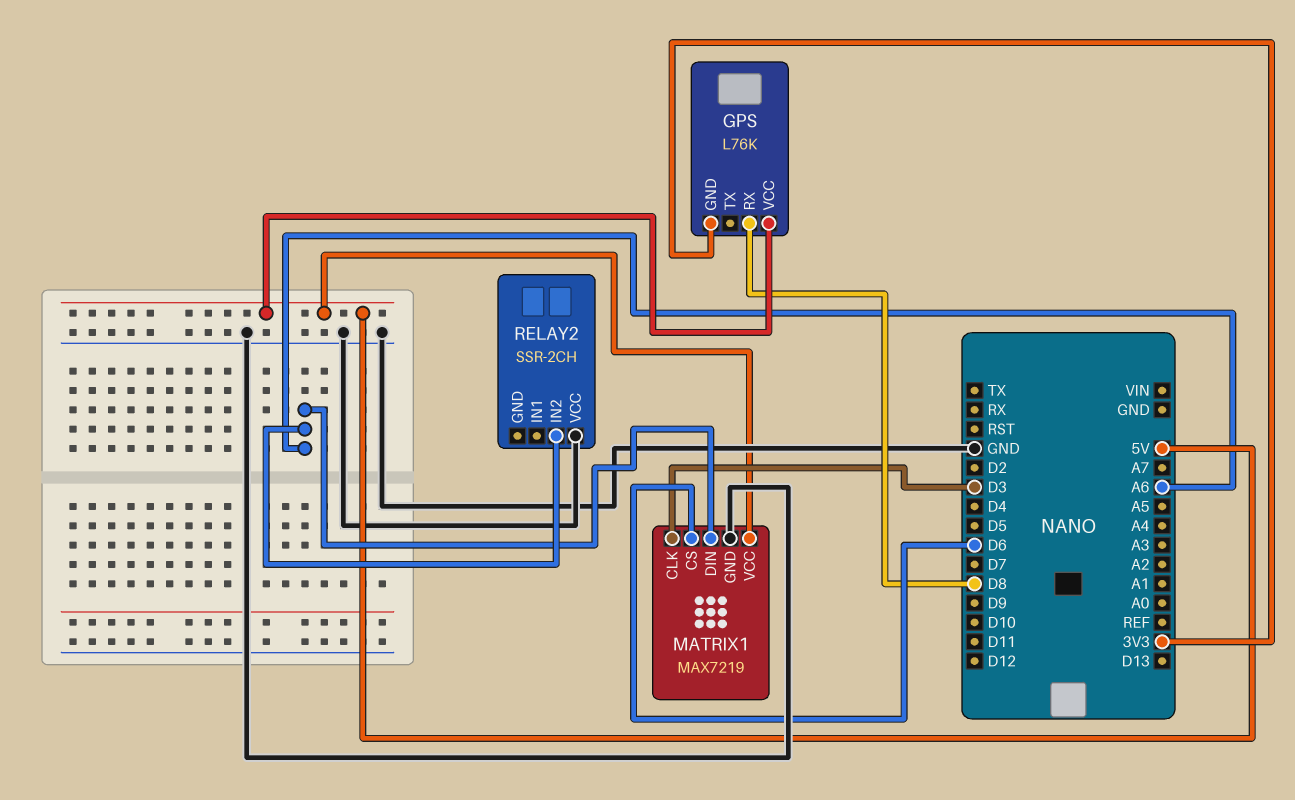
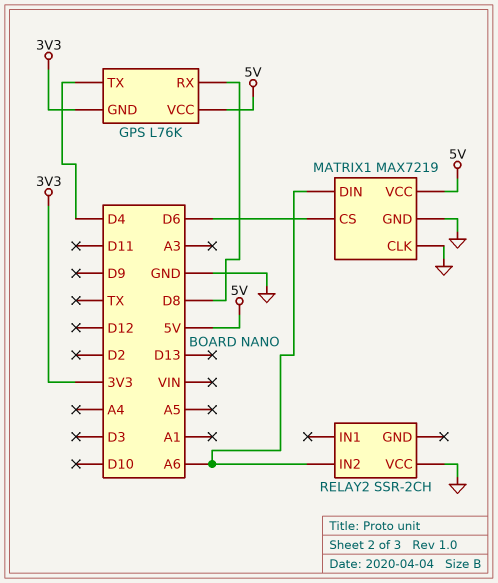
GPS pin TX: none -> D4
MATRIX1 pin CLK: D3 -> GND

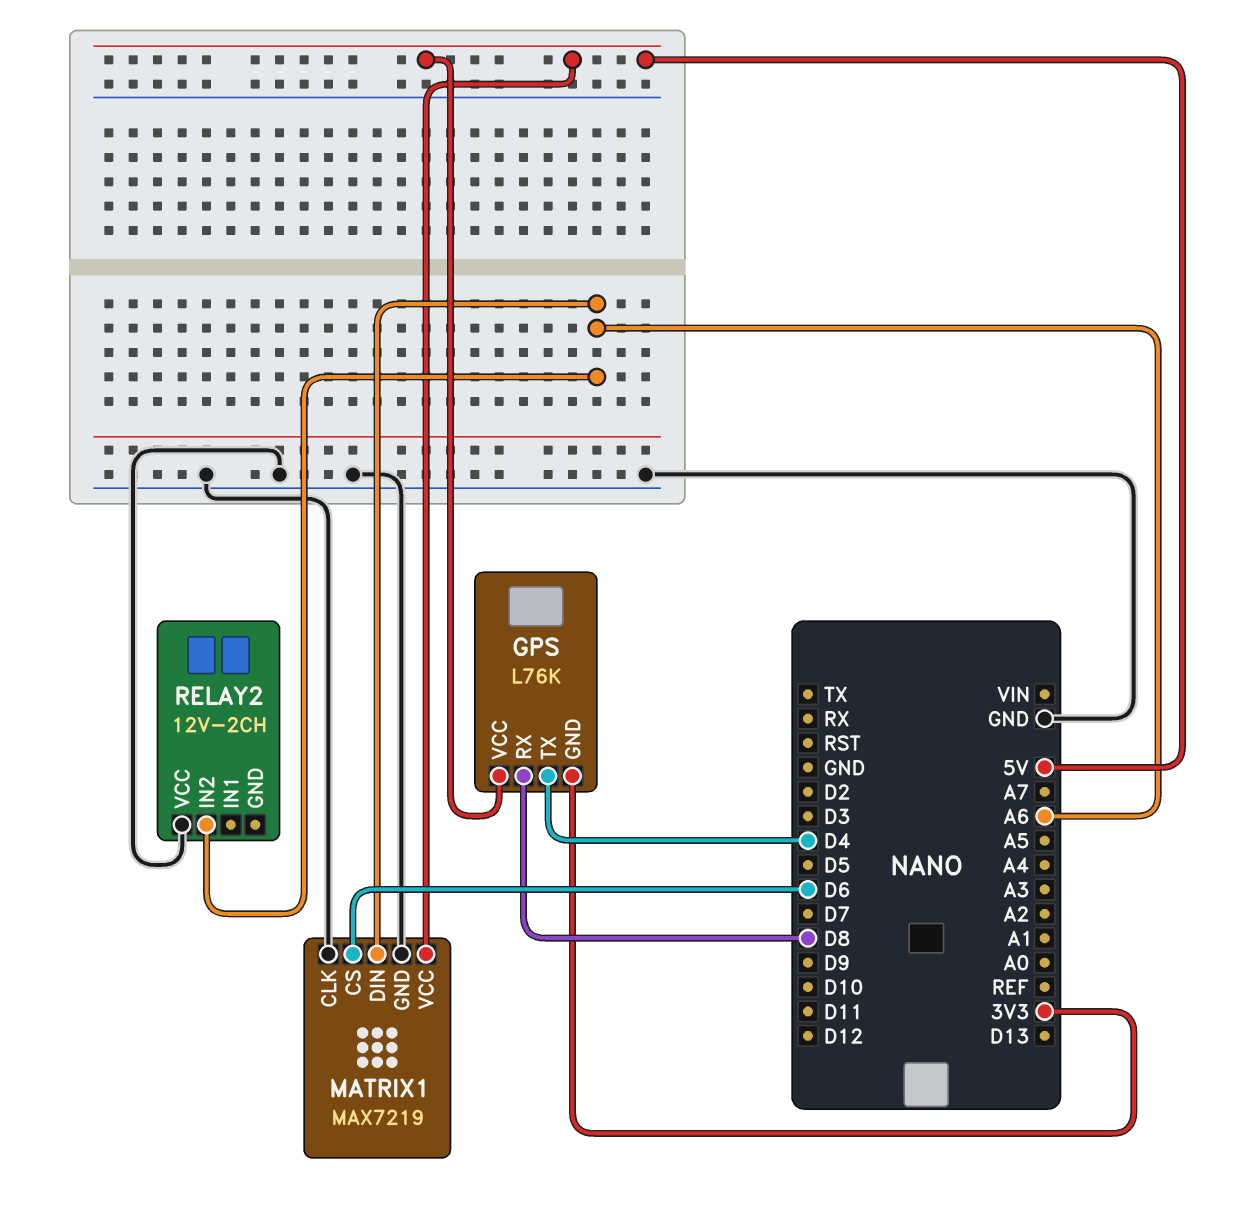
RELAY2: SSR-2CH -> 12V-2CH

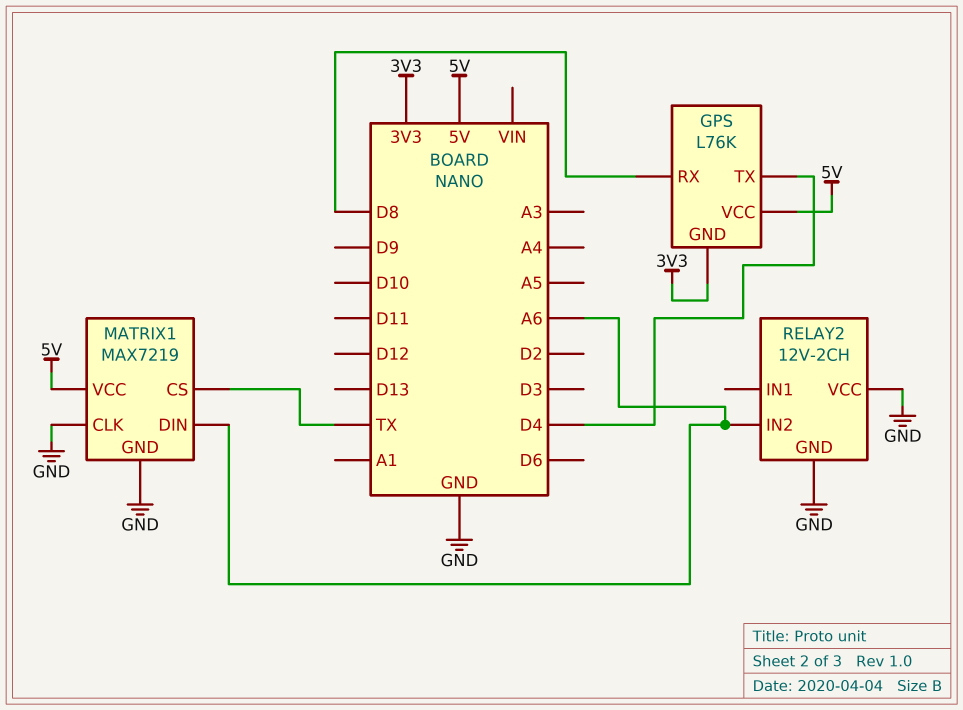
MATRIX1 pin CS: D6 -> TX
RELAY2 pin GND: none -> GND

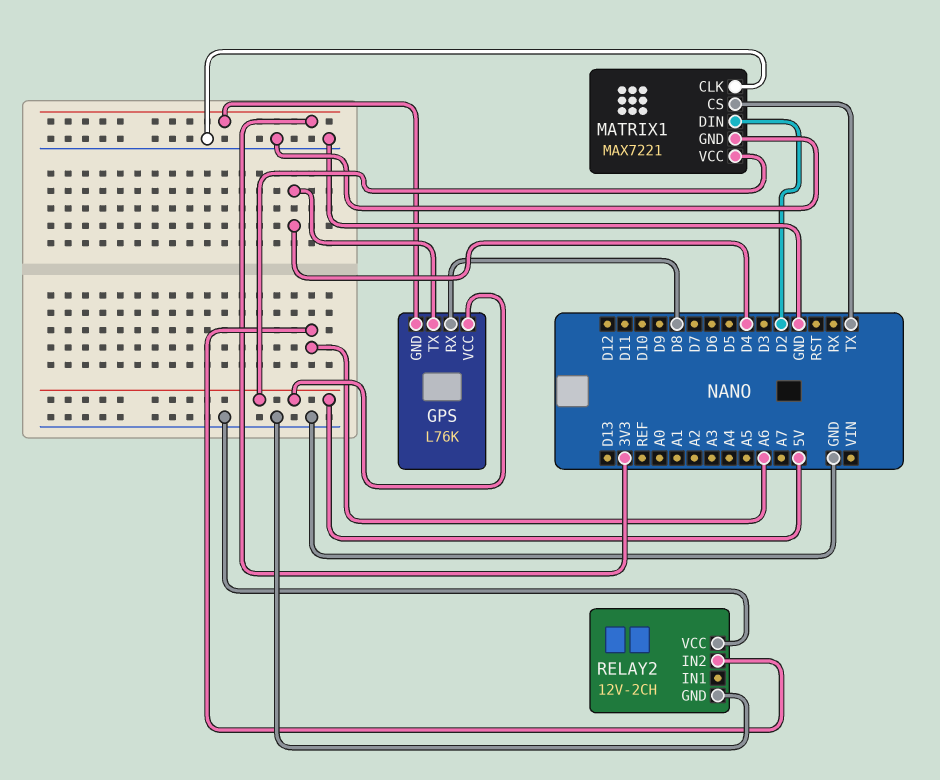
MATRIX1: MAX7219 -> MAX7221
MATRIX1 pin DIN: A6 -> D2

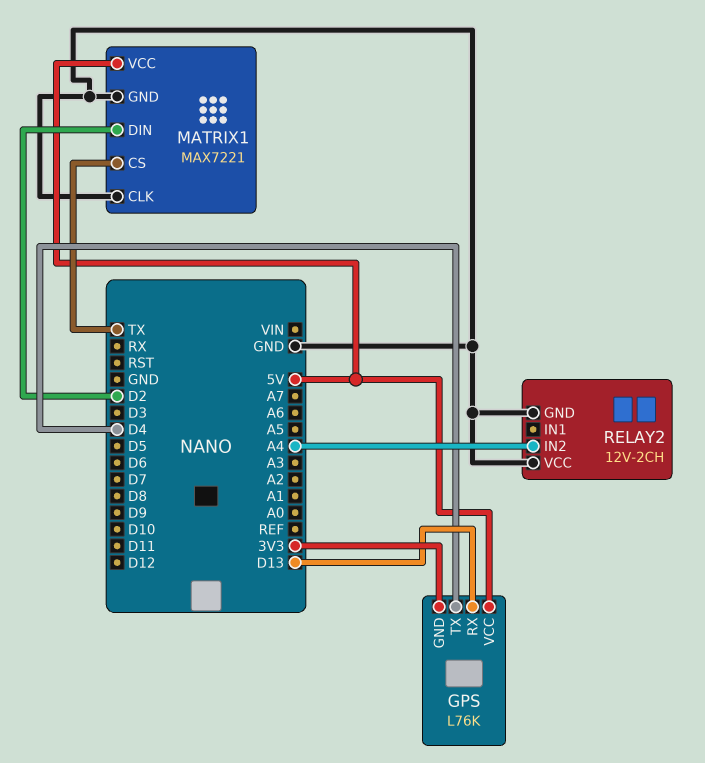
GPS pin RX: D8 -> D13
RELAY2 pin IN2: A6 -> A4

